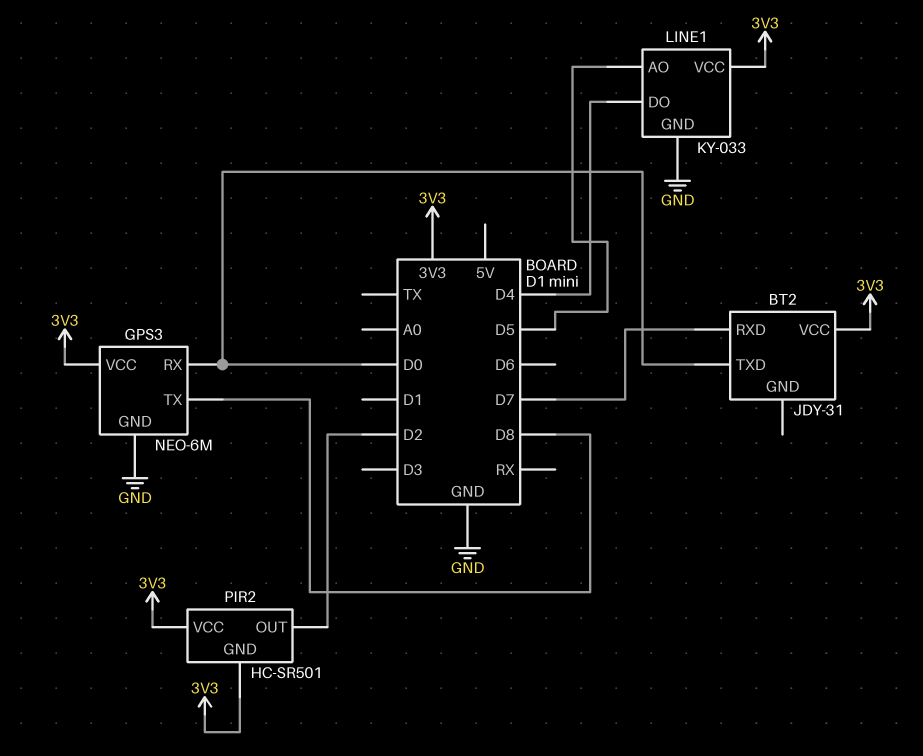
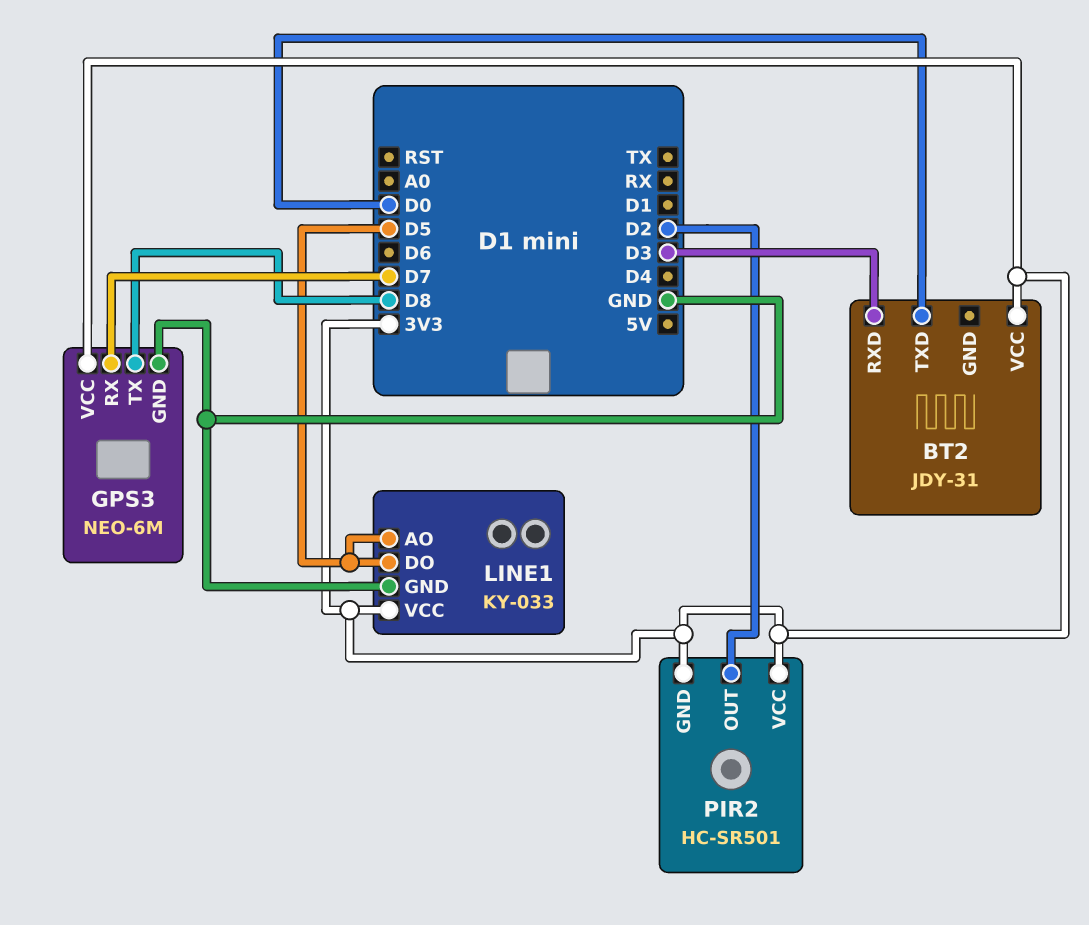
BT2 pin RXD: D7 -> D3
GPS3 pin RX: D0 -> D7
LINE1 pin DO: D4 -> D5

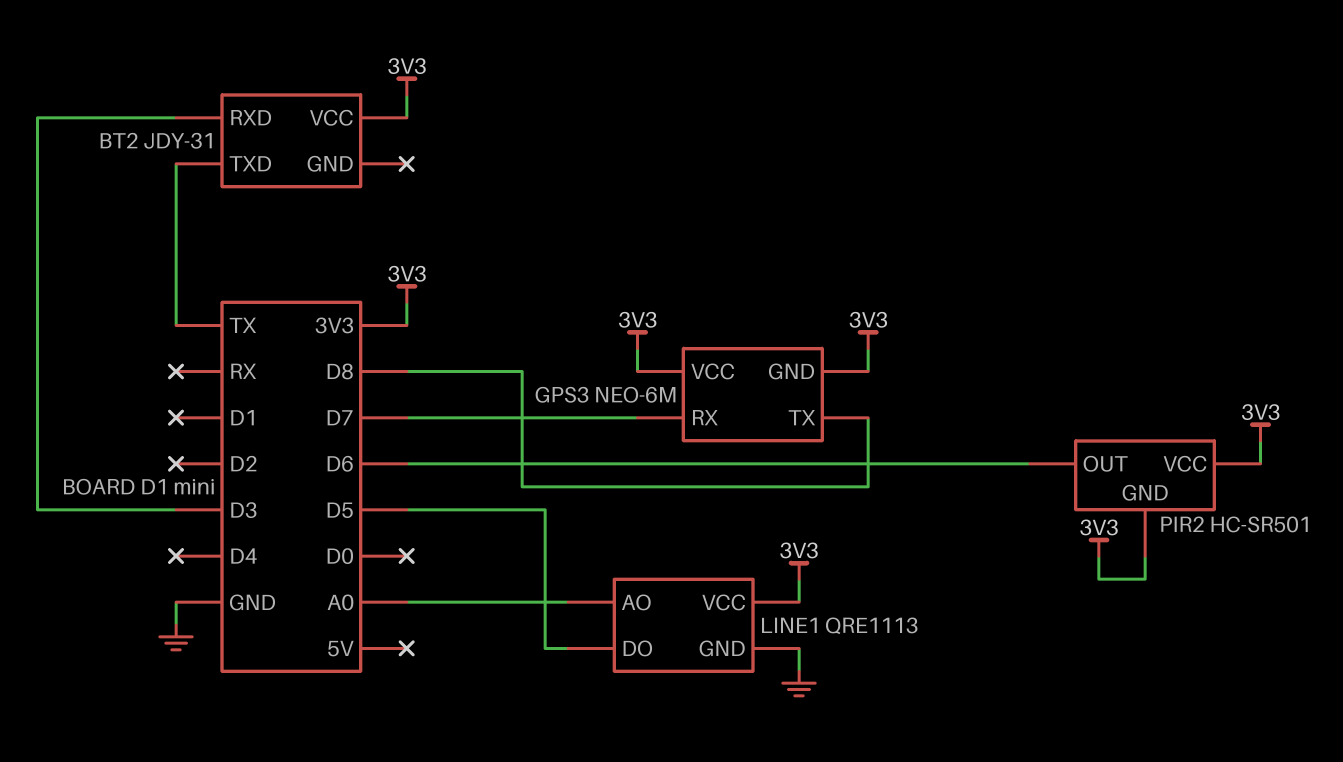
BT2 pin TXD: D0 -> TX
GPS3 pin GND: GND -> 3V3
LINE1: KY-033 -> QRE1113
LINE1 pin AO: D5 -> A0
PIR2 pin OUT: D2 -> D6

